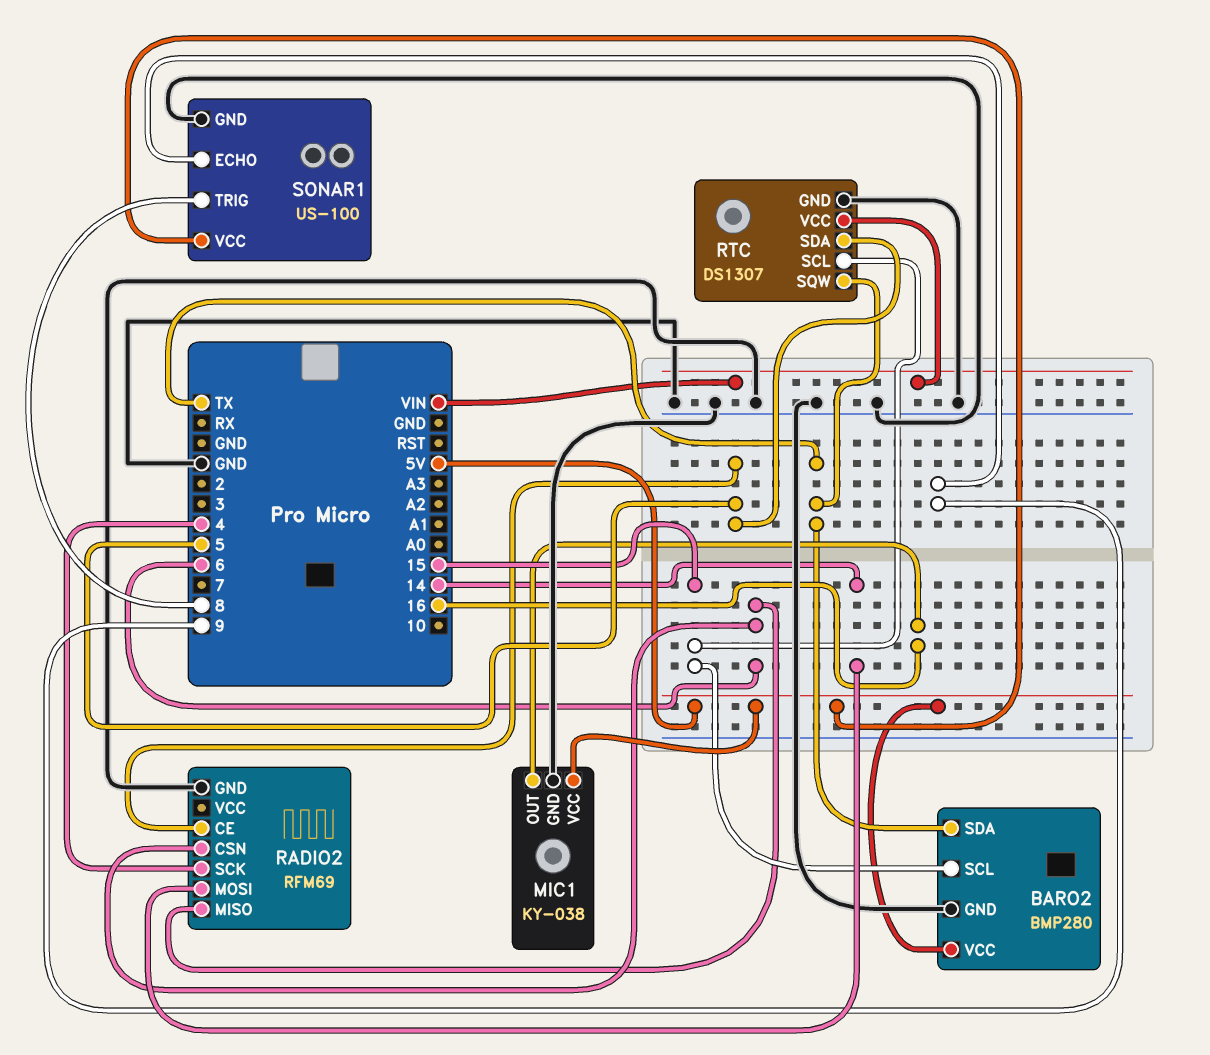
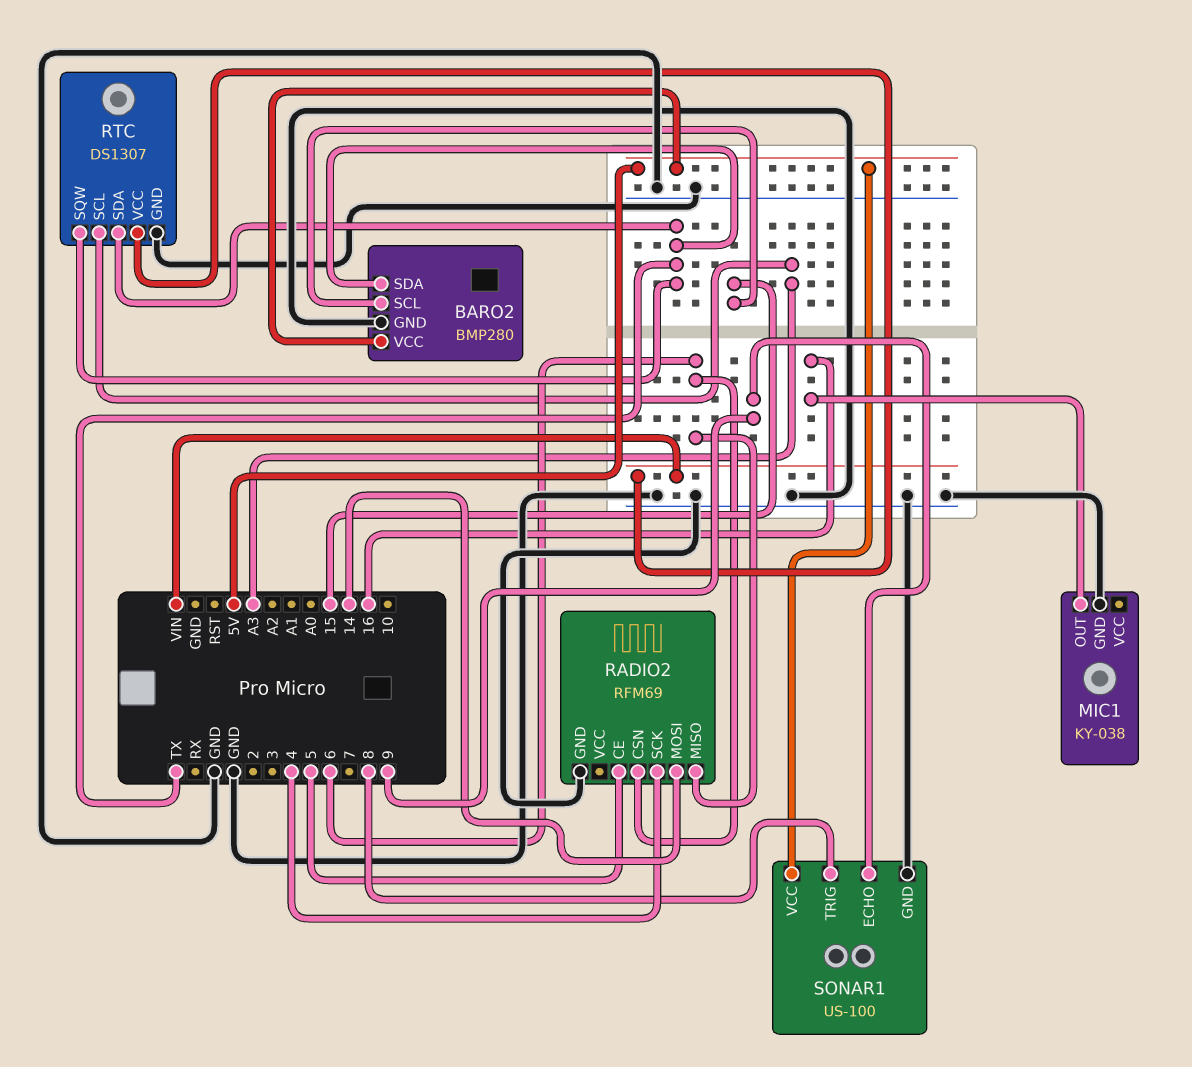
MIC1 pin VCC: 5V -> none
RTC pin SCL: 15 -> A3
RTC pin SDA: 5 -> TX

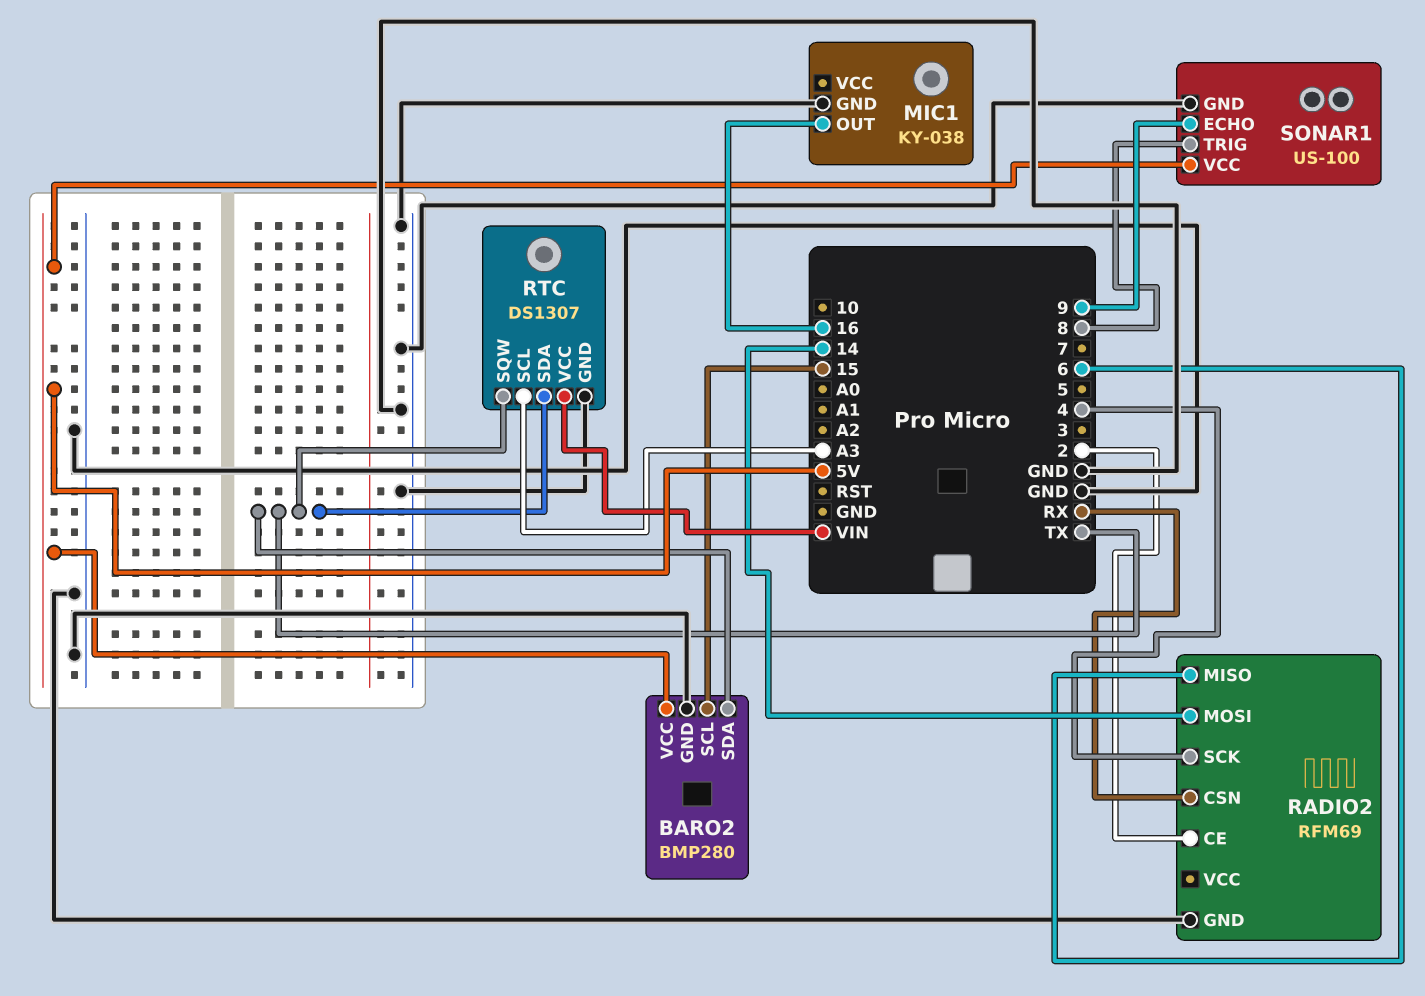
RADIO2 pin CE: 5 -> 2
RADIO2 pin CSN: 6 -> RX

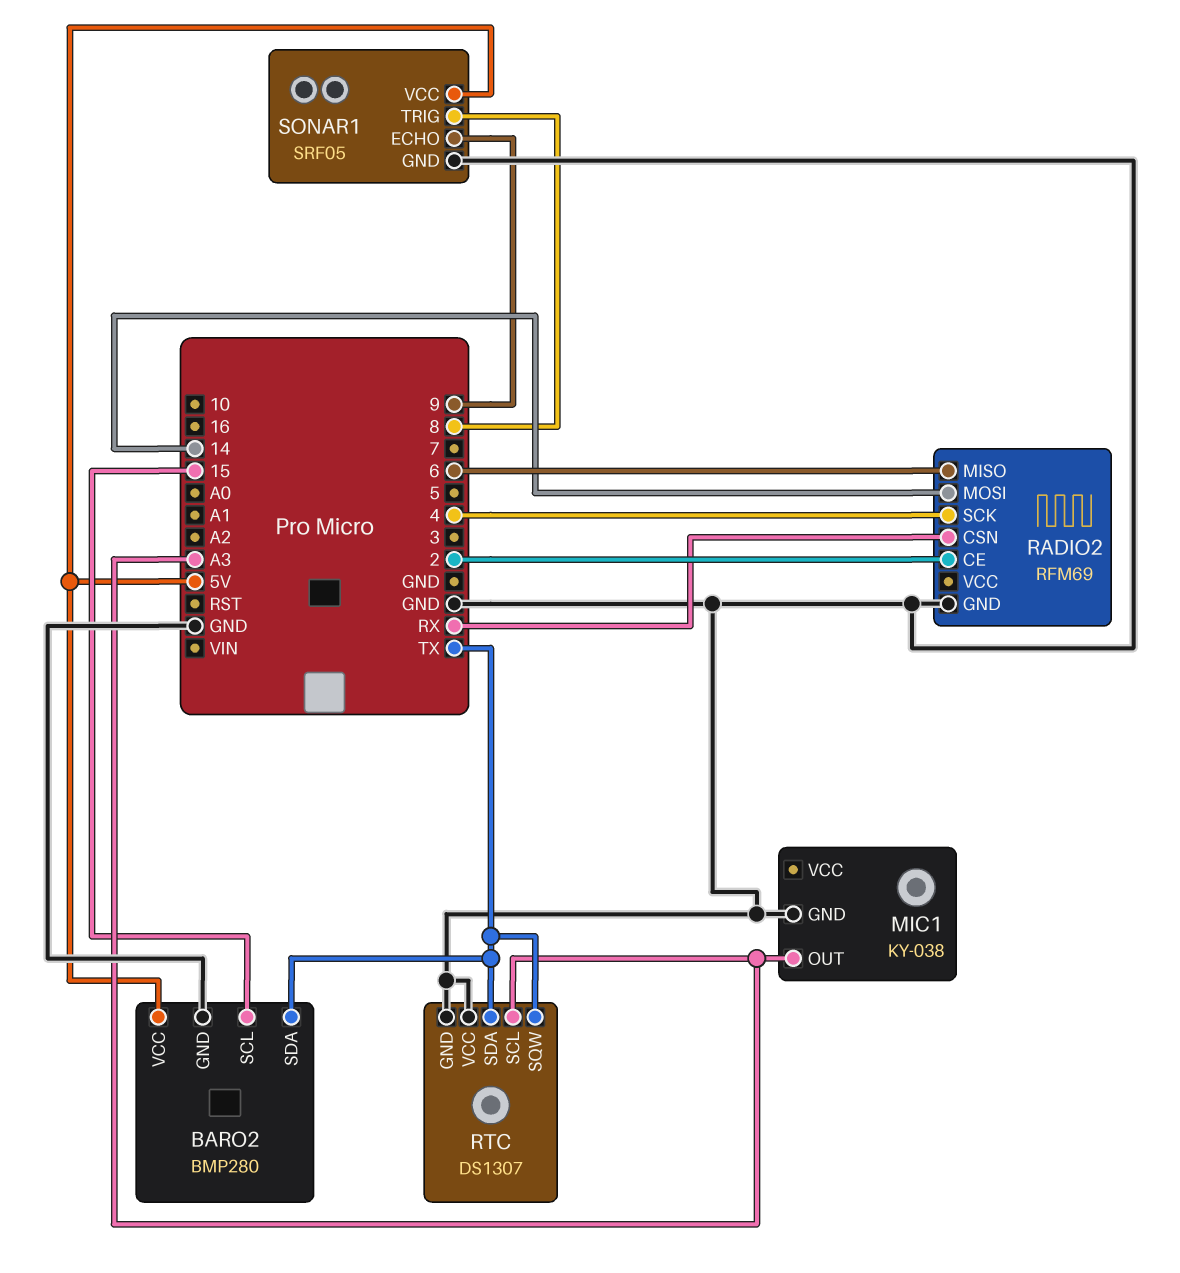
MIC1 pin OUT: 16 -> A3
RTC pin VCC: VIN -> GND
SONAR1: US-100 -> SRF05

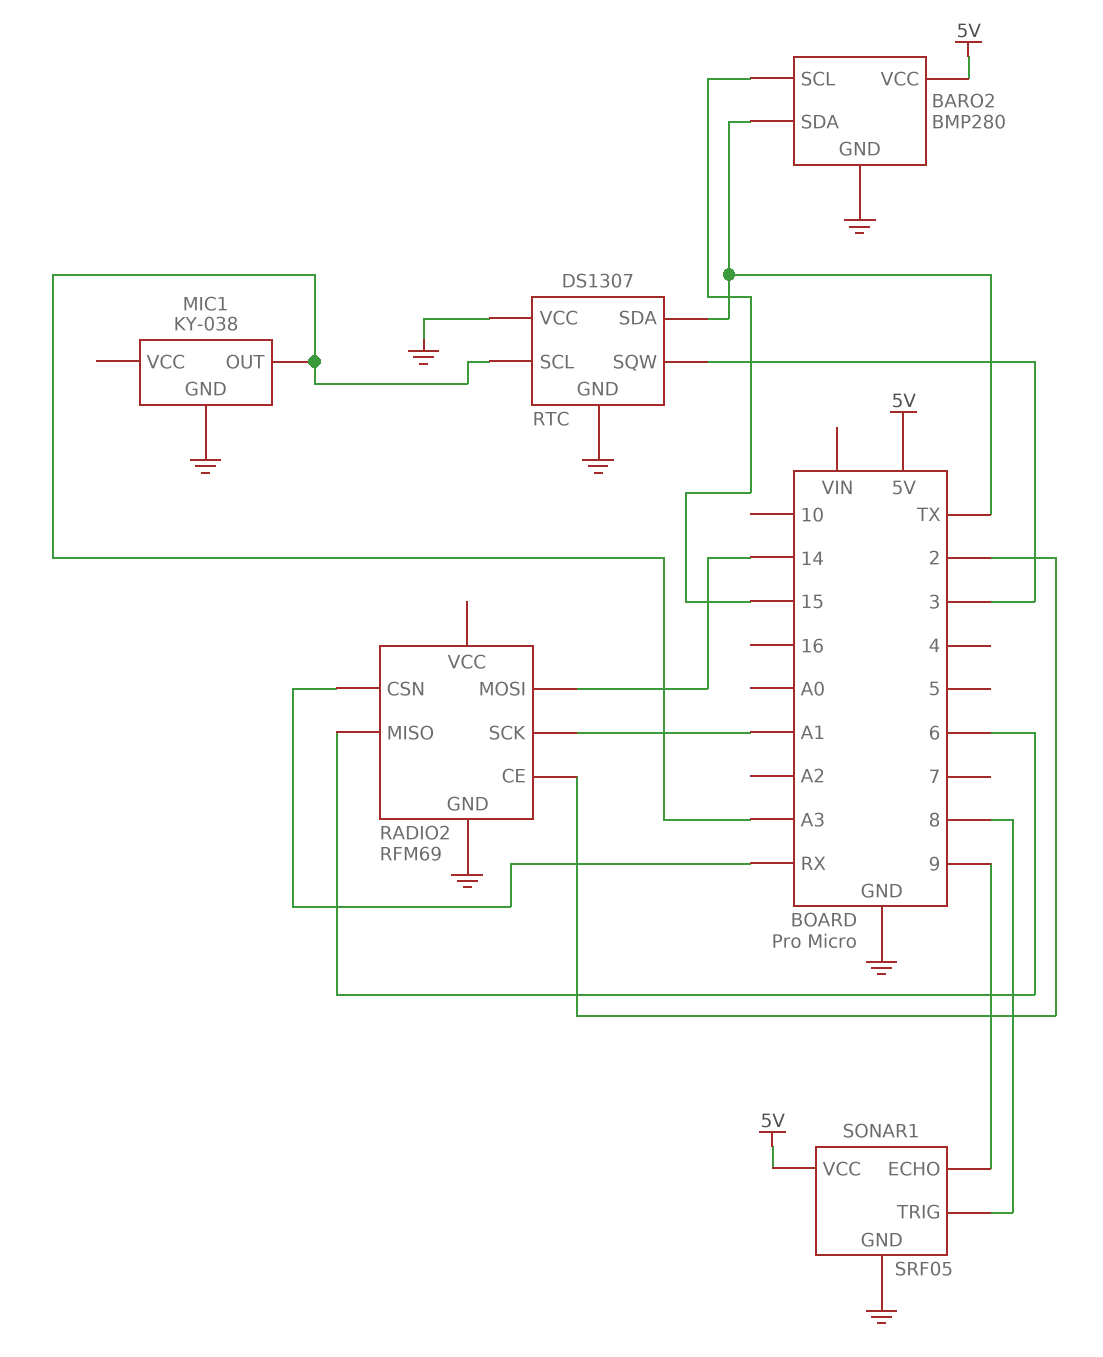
RADIO2 pin SCK: 4 -> A1
RTC pin SQW: TX -> 3

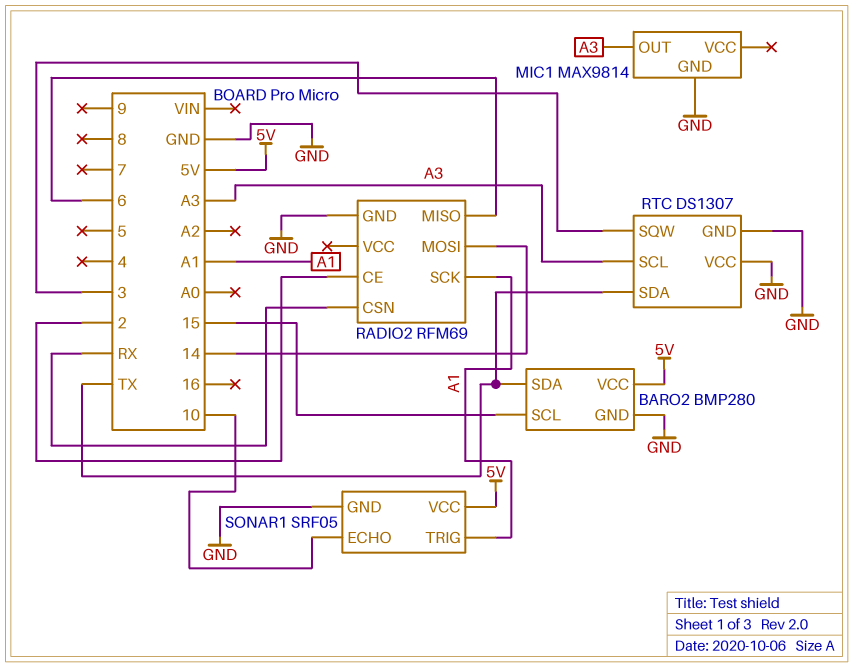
MIC1: KY-038 -> MAX9814
SONAR1 pin ECHO: 9 -> 10
SONAR1 pin TRIG: 8 -> A1

